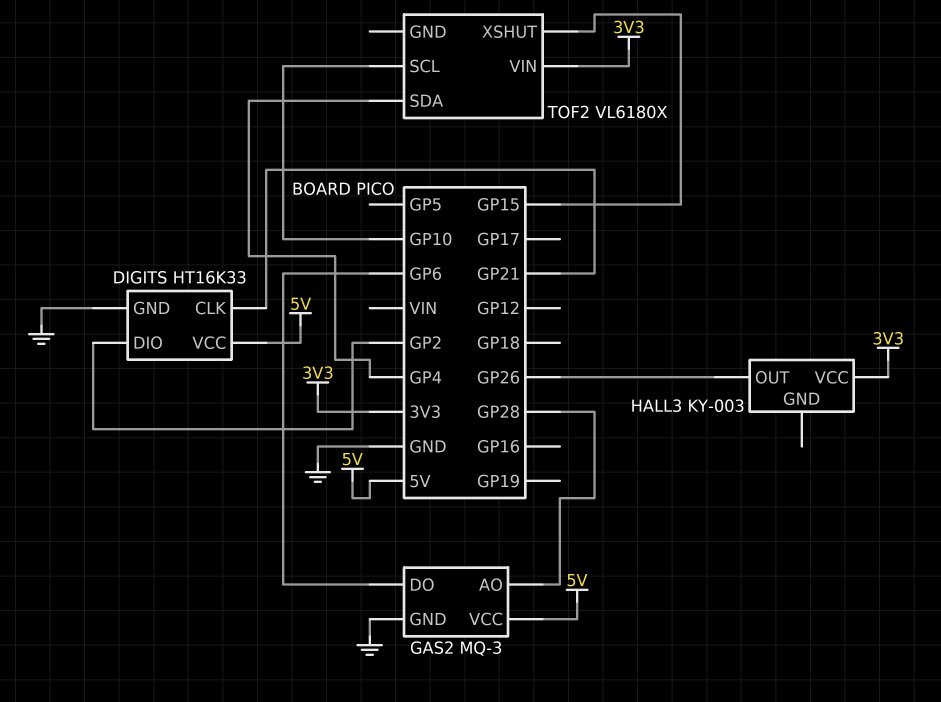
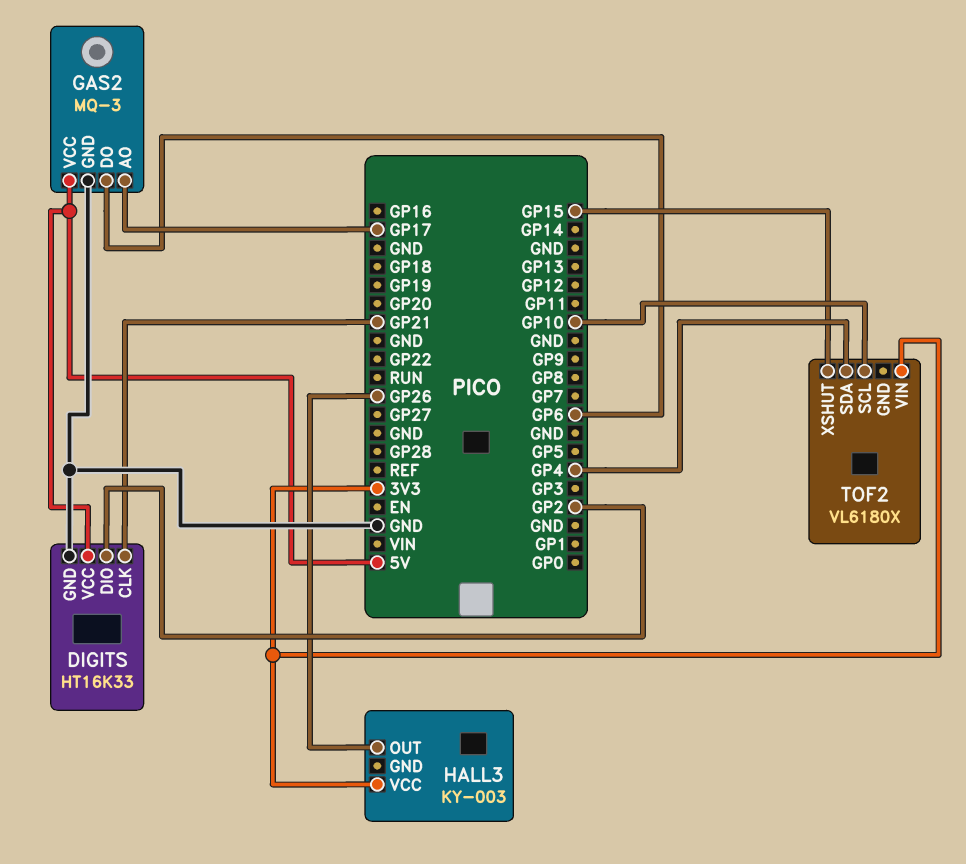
GAS2 pin AO: GP28 -> GP17

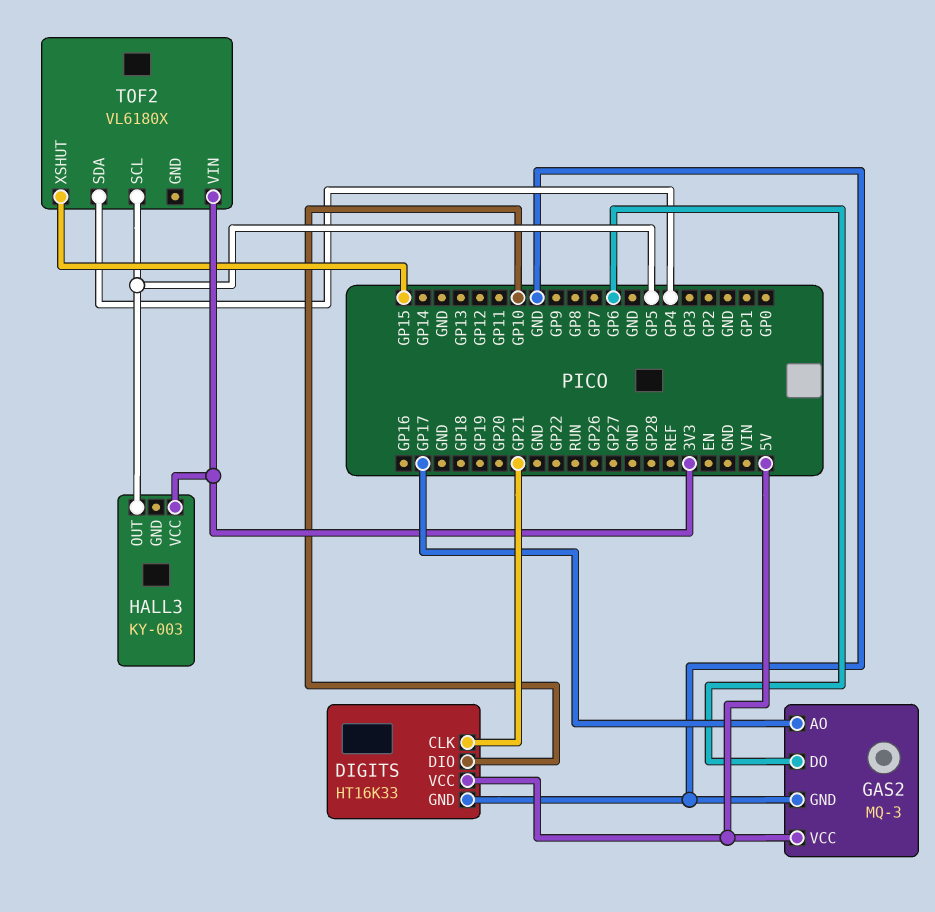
DIGITS pin DIO: GP2 -> GP10
HALL3 pin OUT: GP26 -> GP5
TOF2 pin SCL: GP10 -> GP5

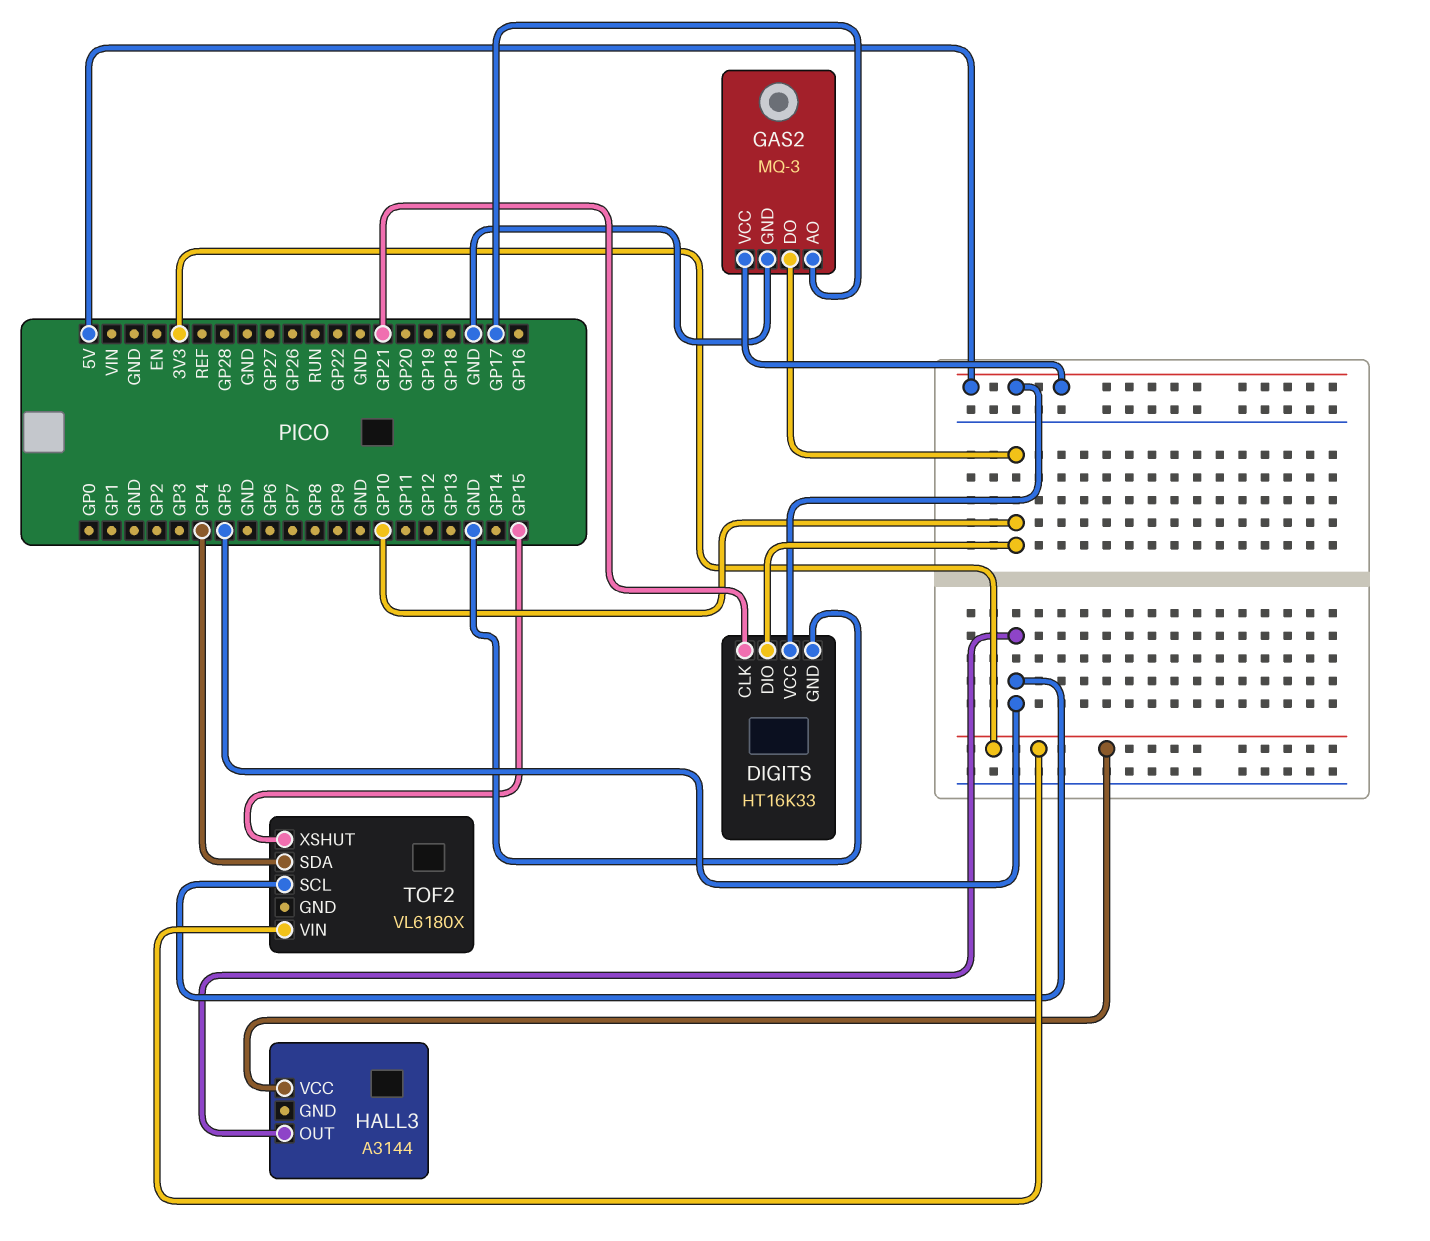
GAS2 pin DO: GP6 -> GP10
HALL3: KY-003 -> A3144

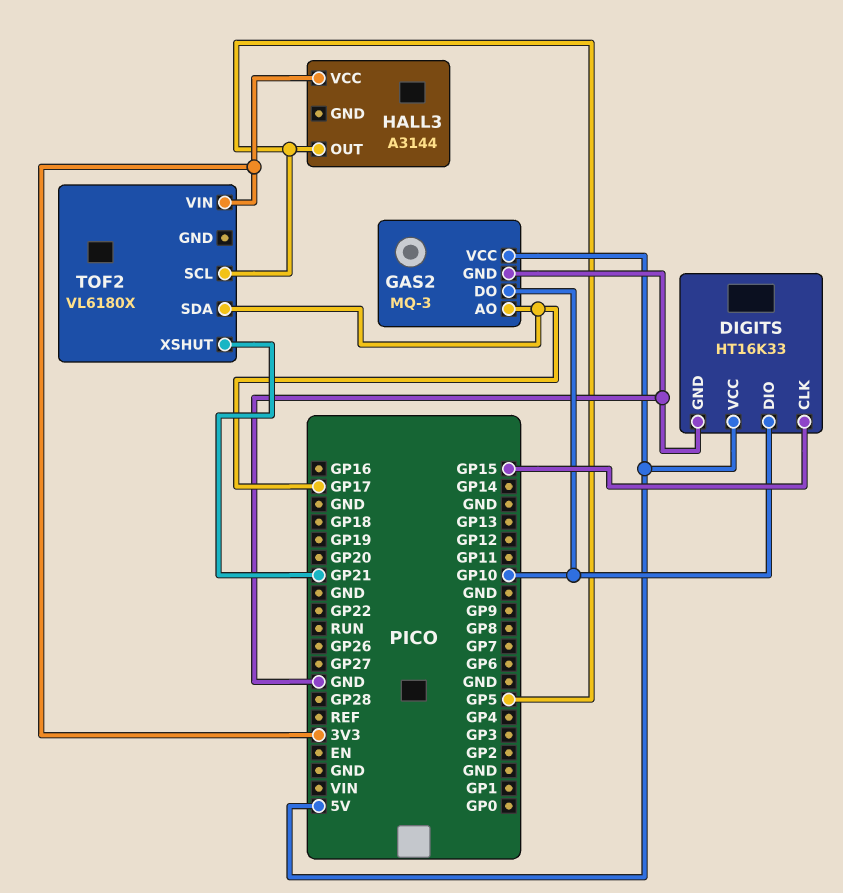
DIGITS pin CLK: GP21 -> GP15
TOF2 pin SDA: GP4 -> GP17
TOF2 pin XSHUT: GP15 -> GP21

